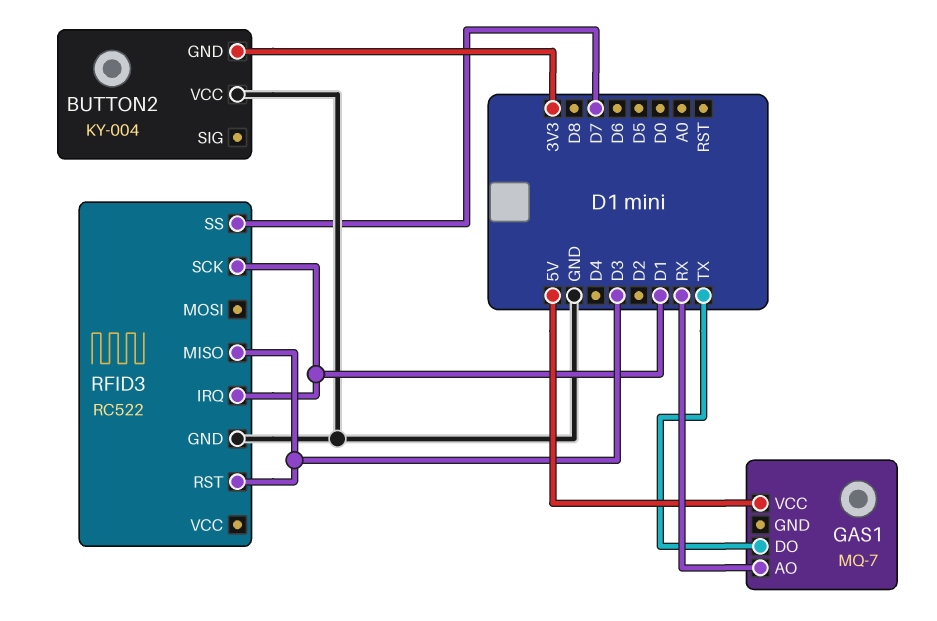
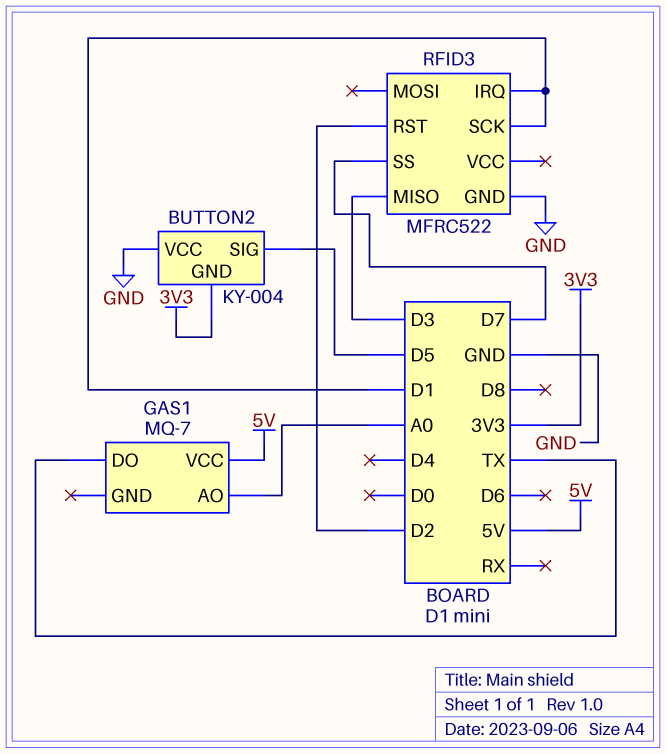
BUTTON2 pin SIG: none -> D5
GAS1 pin AO: RX -> A0
RFID3: RC522 -> MFRC522
RFID3 pin RST: D3 -> D2

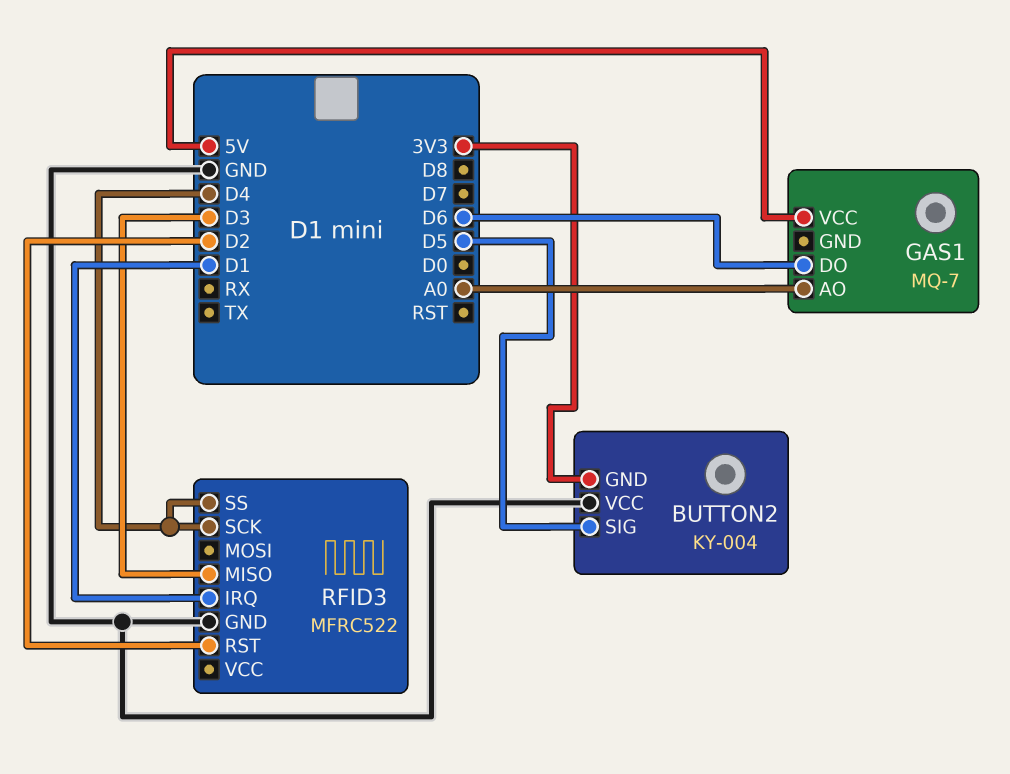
GAS1 pin DO: TX -> D6
RFID3 pin SCK: D1 -> D4
RFID3 pin SS: D7 -> D4

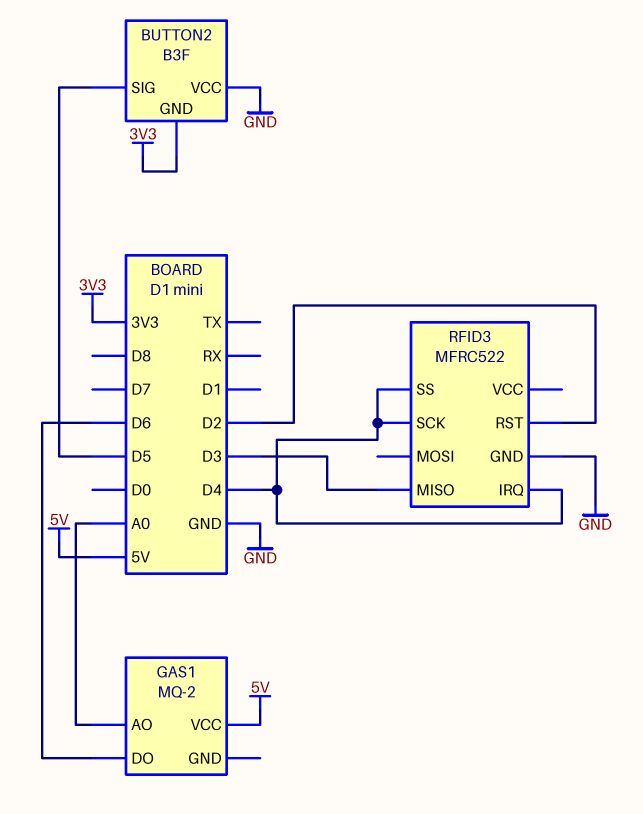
BUTTON2: KY-004 -> B3F
GAS1: MQ-7 -> MQ-2
RFID3 pin IRQ: D1 -> D4

